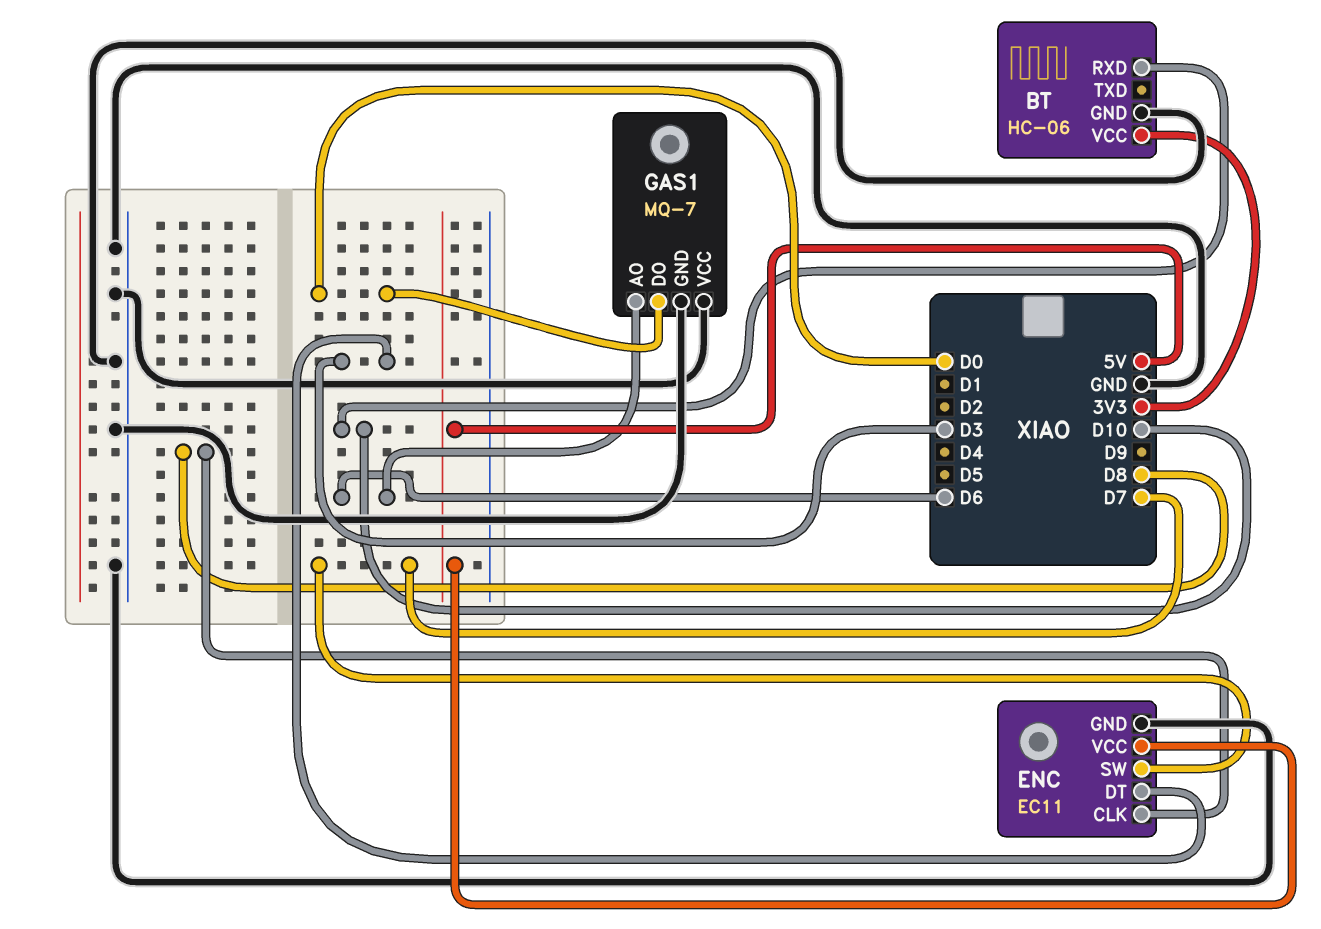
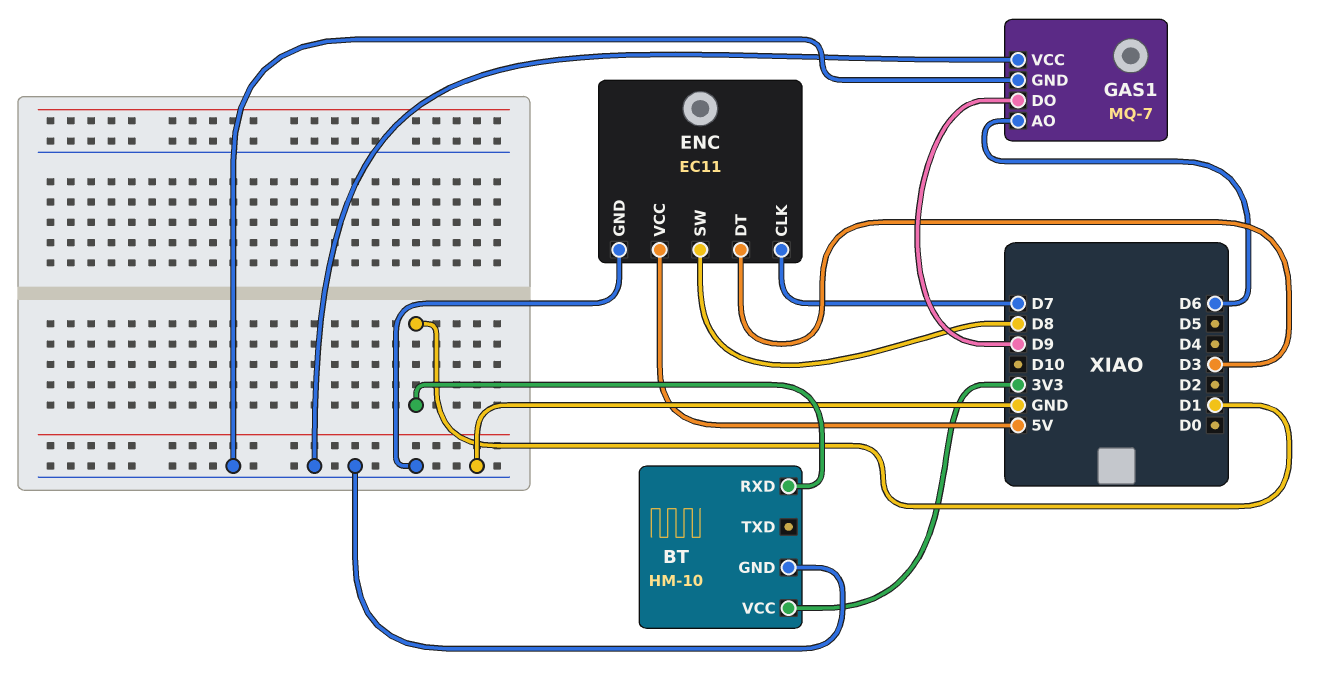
BT: HC-06 -> HM-10
BT pin RXD: D10 -> D1
ENC pin CLK: D8 -> D7
ENC pin SW: D7 -> D8
GAS1 pin DO: D0 -> D9

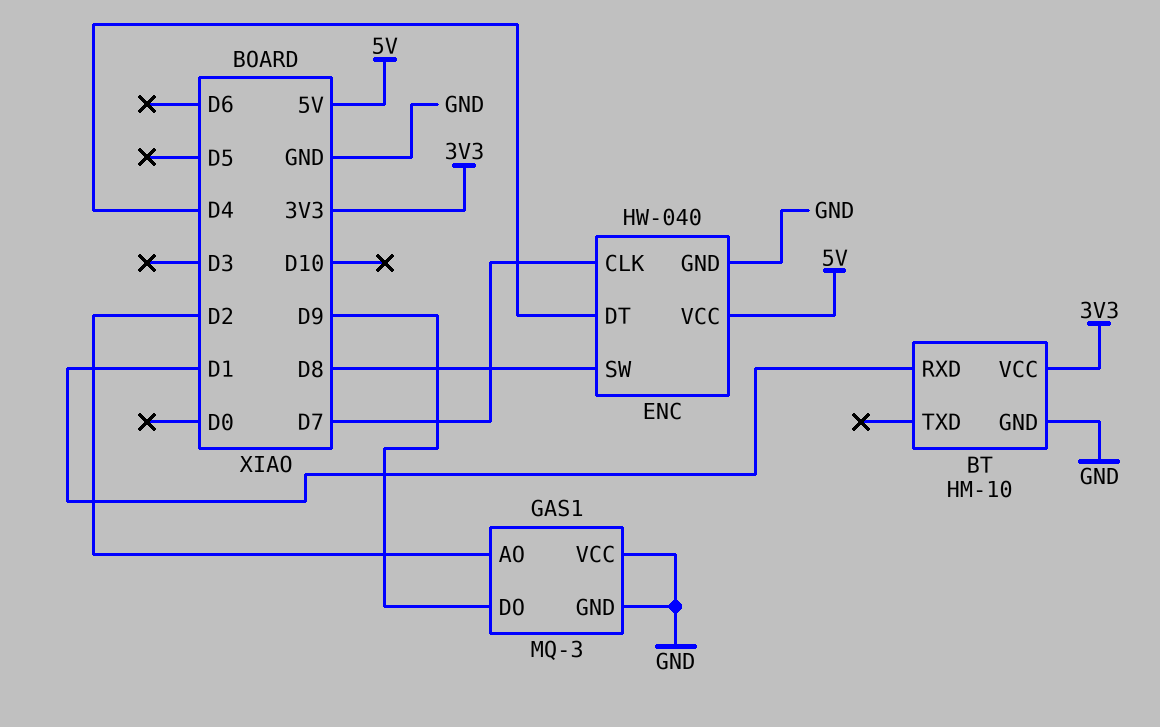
ENC: EC11 -> HW-040
ENC pin DT: D3 -> D4
GAS1: MQ-7 -> MQ-3
GAS1 pin AO: D6 -> D2

